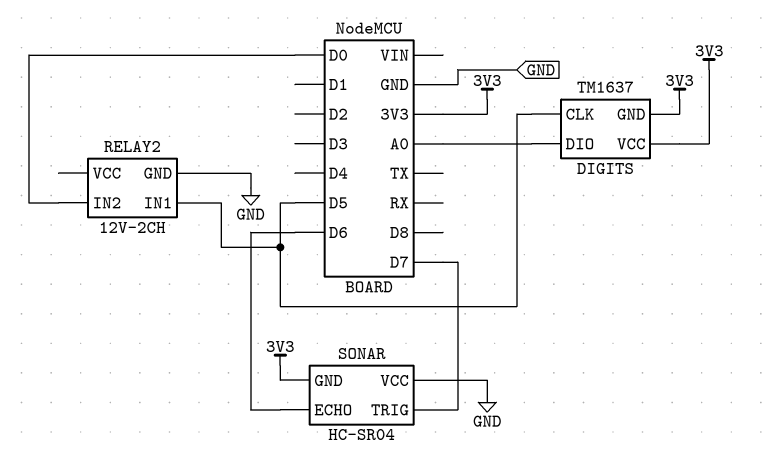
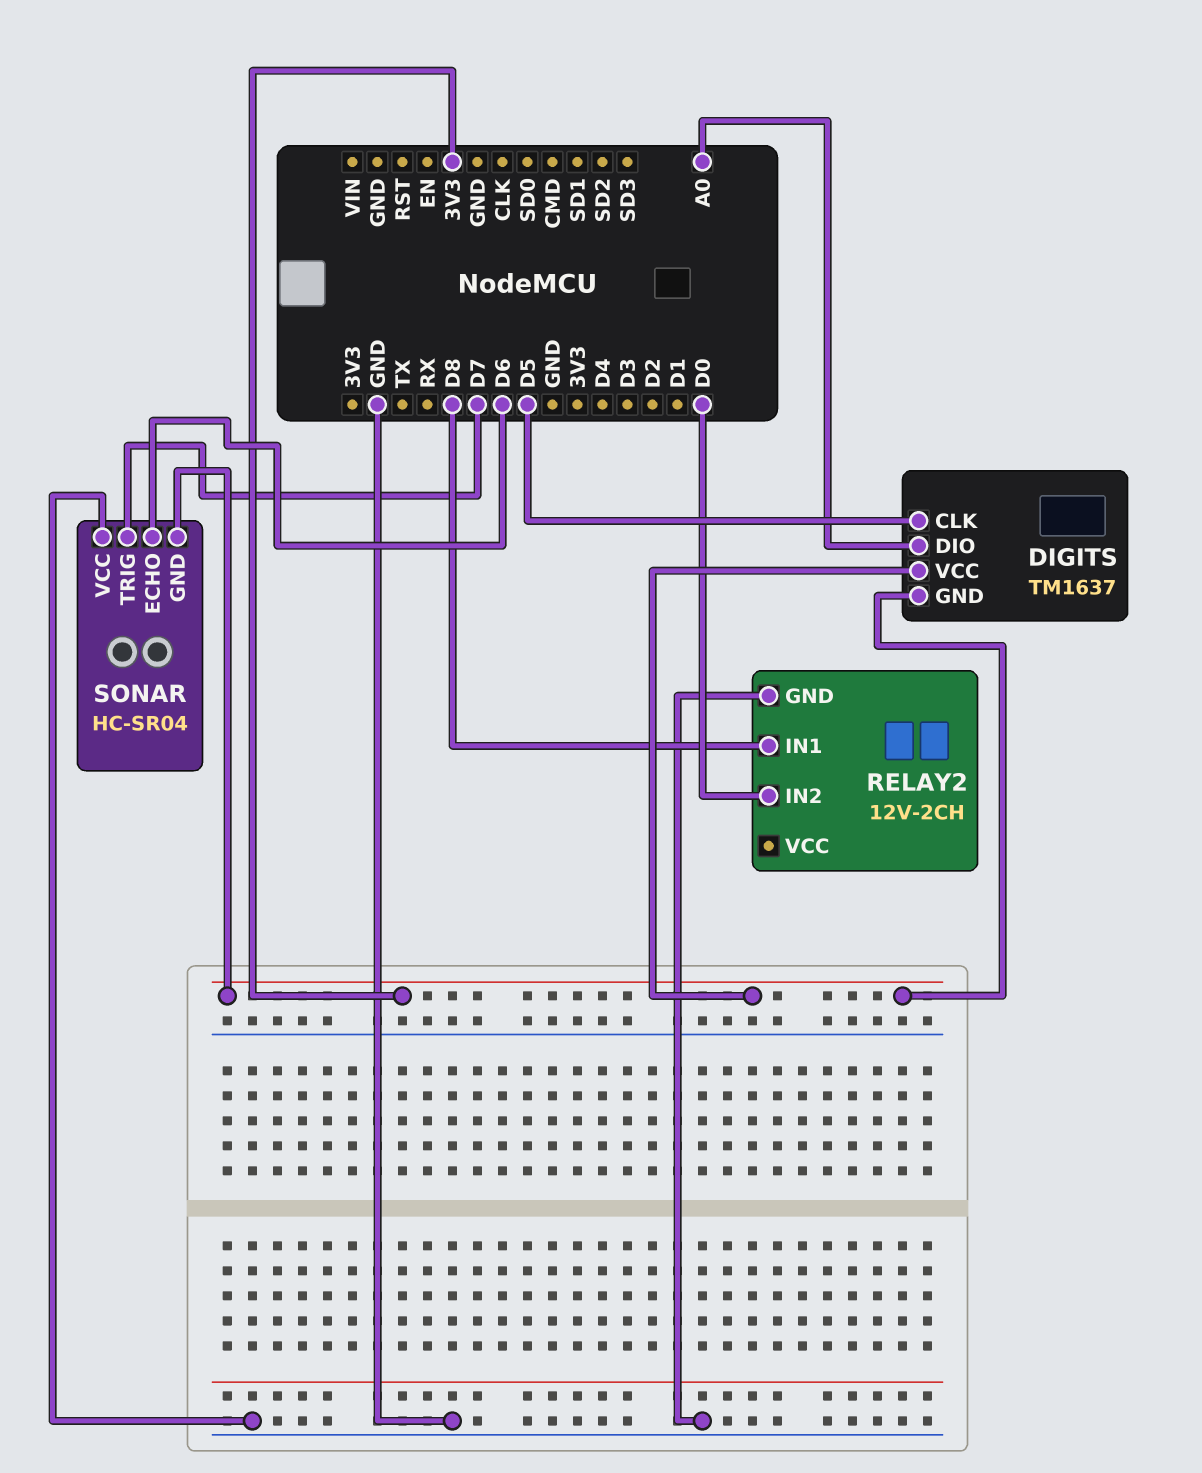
RELAY2 pin IN1: D5 -> D8

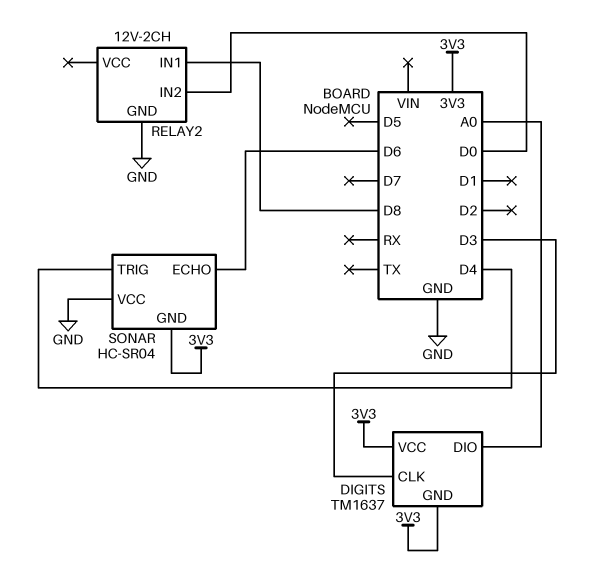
DIGITS pin CLK: D5 -> D3
SONAR pin TRIG: D7 -> D4

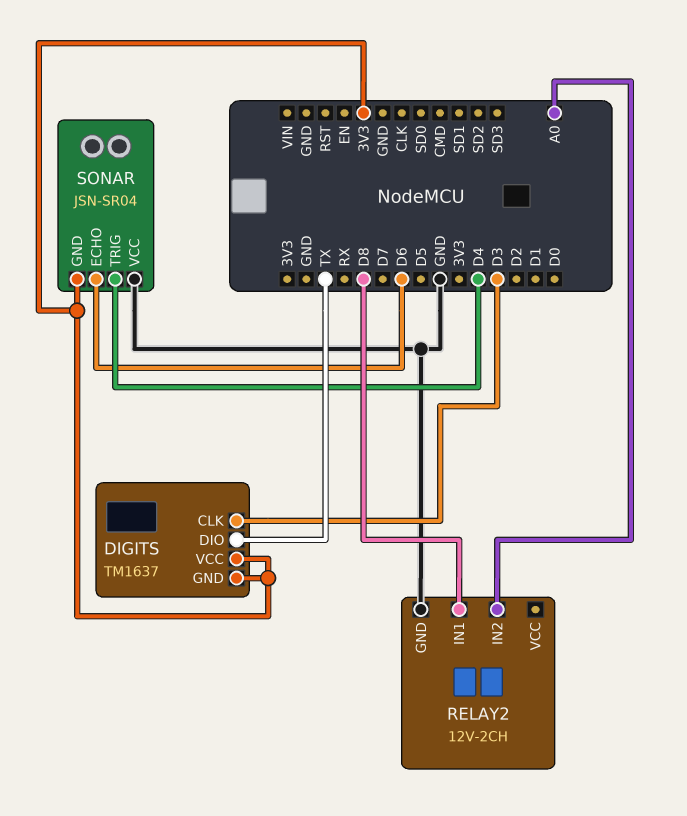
DIGITS pin DIO: A0 -> TX
RELAY2 pin IN2: D0 -> A0
SONAR: HC-SR04 -> JSN-SR04

